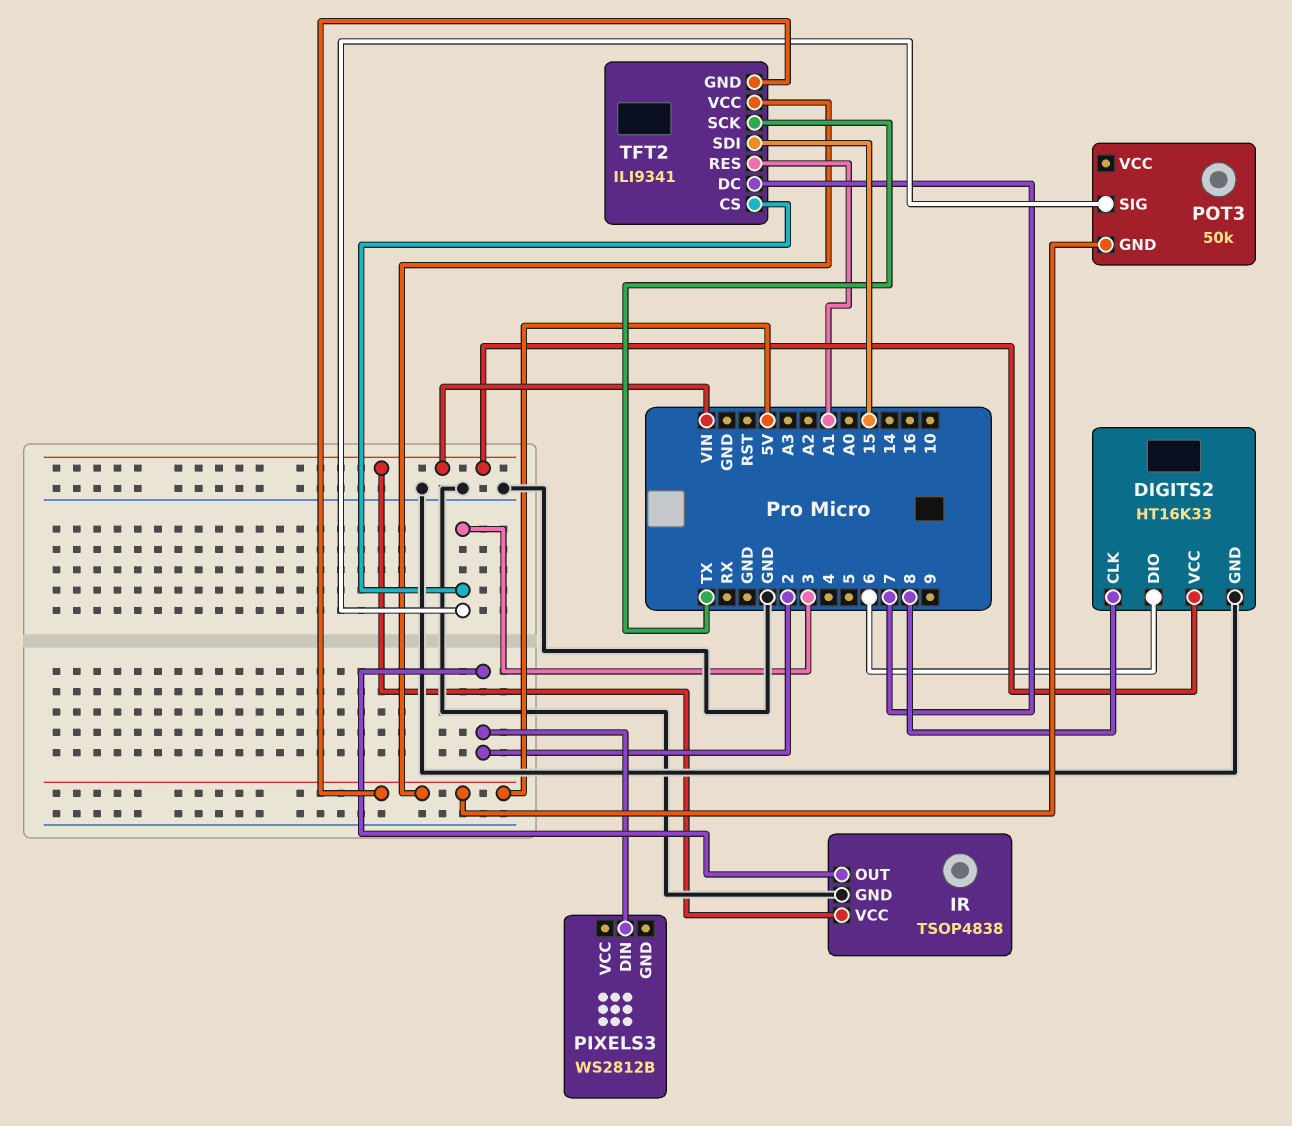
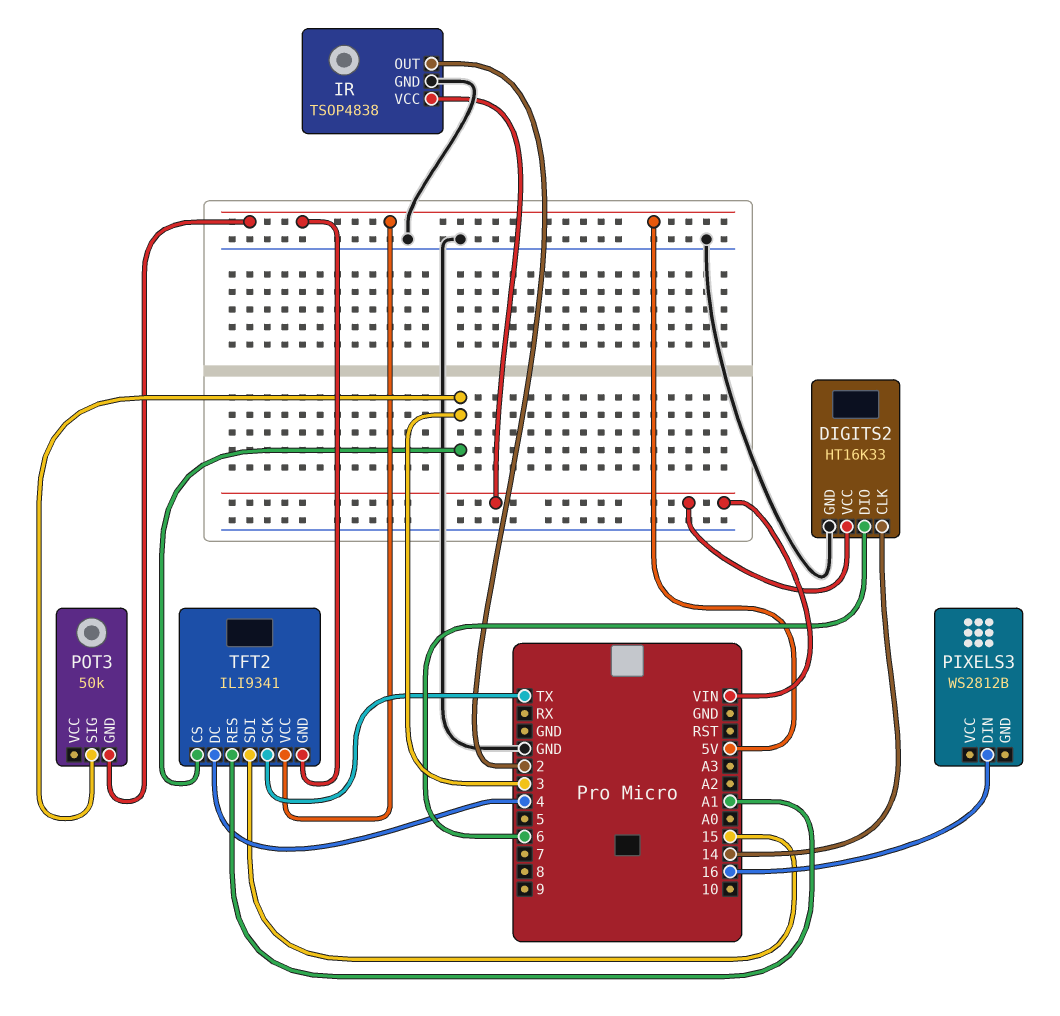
DIGITS2 pin CLK: 8 -> 14
PIXELS3 pin DIN: 2 -> 16
TFT2 pin DC: 7 -> 4

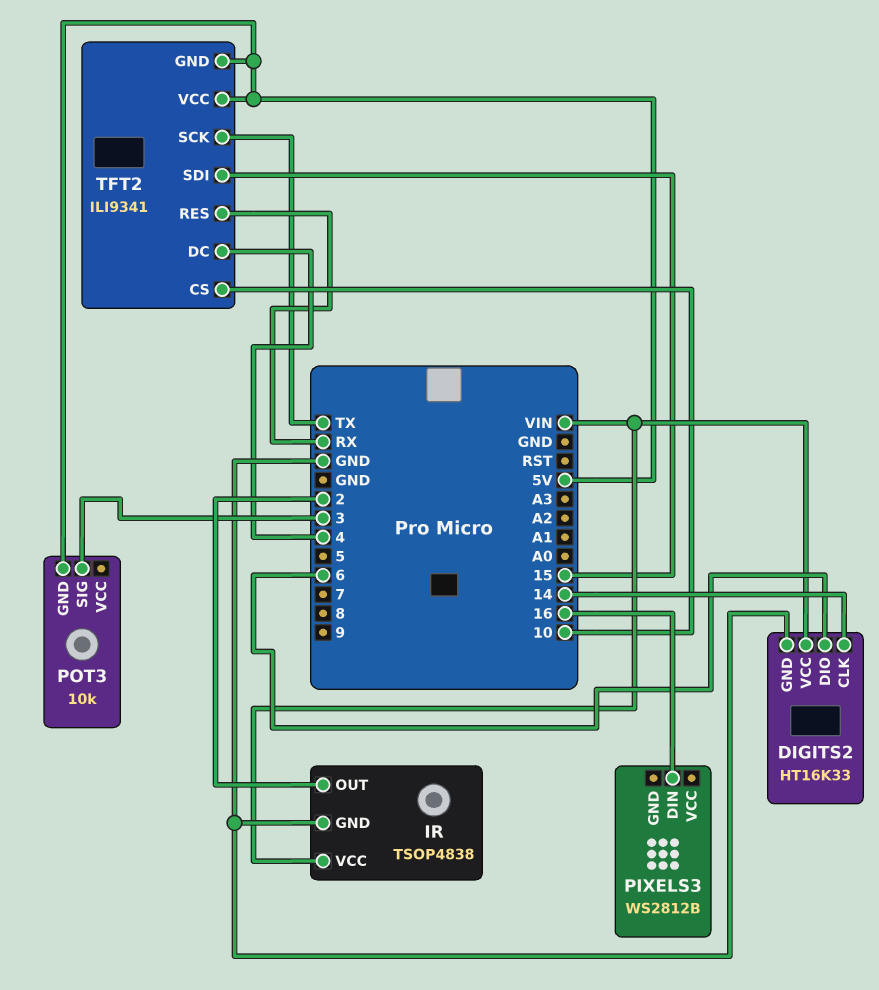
POT3: 50k -> 10k
TFT2 pin CS: 3 -> 10
TFT2 pin RES: A1 -> RX

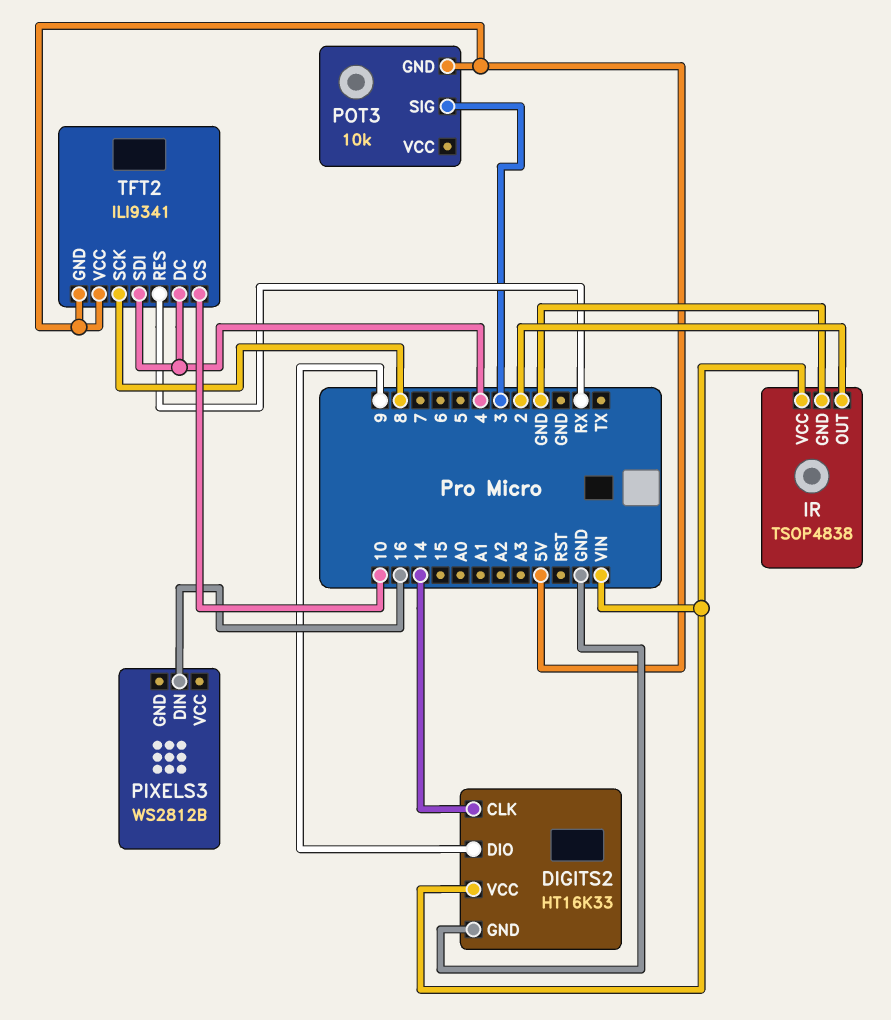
DIGITS2 pin DIO: 6 -> 9
TFT2 pin SCK: TX -> 8
TFT2 pin SDI: 15 -> 4

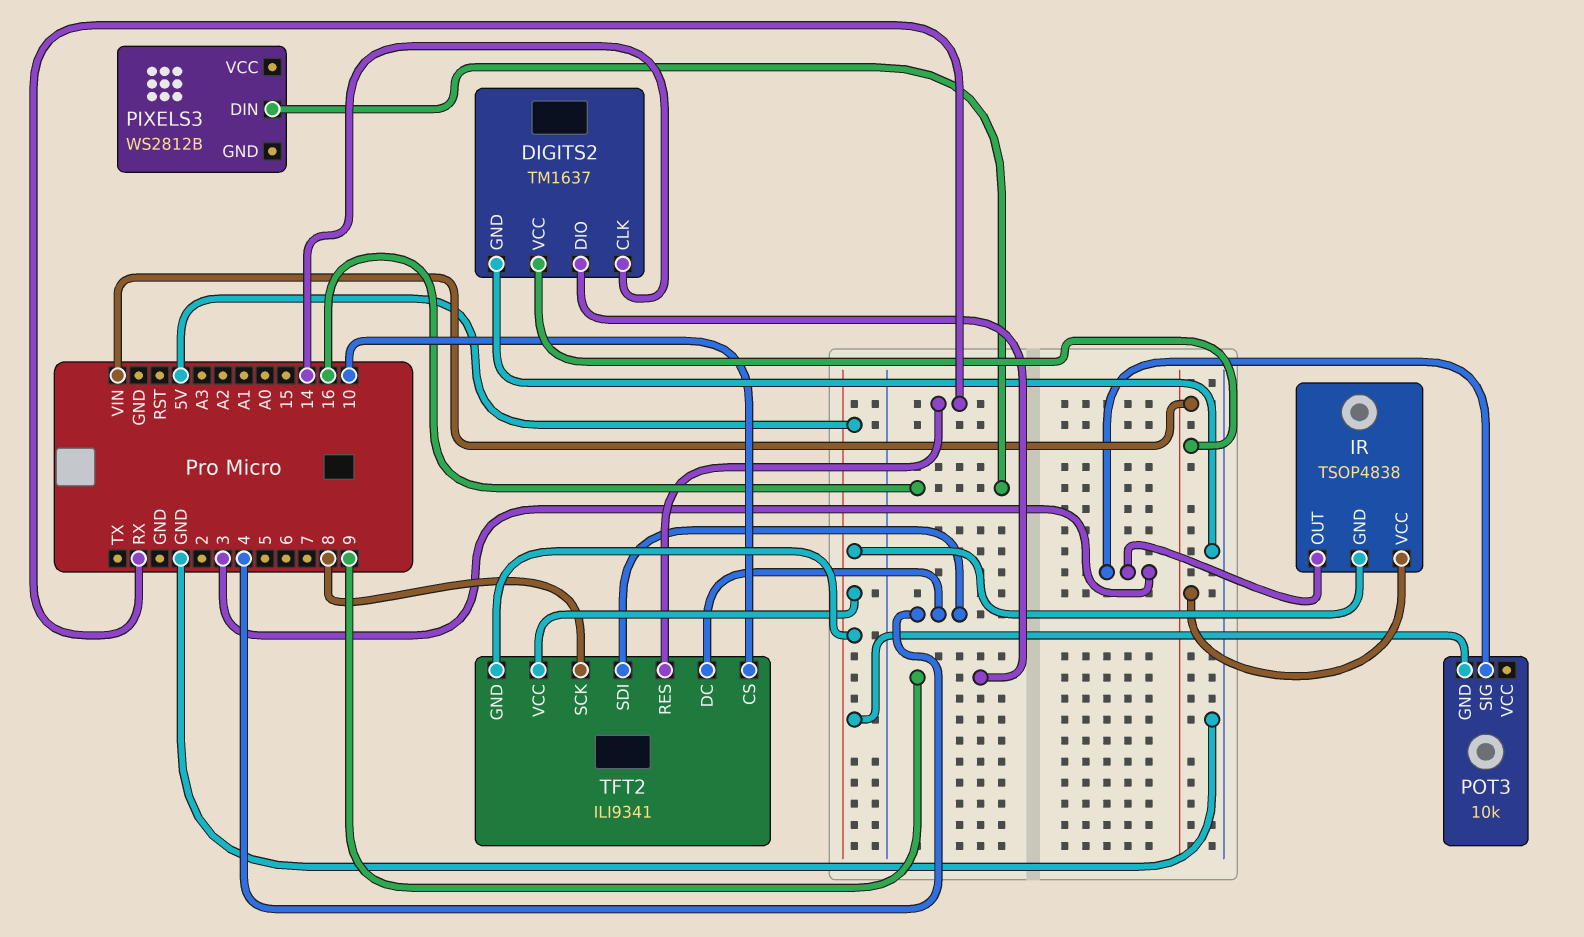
DIGITS2: HT16K33 -> TM1637
IR pin GND: GND -> 5V
IR pin OUT: 2 -> 3

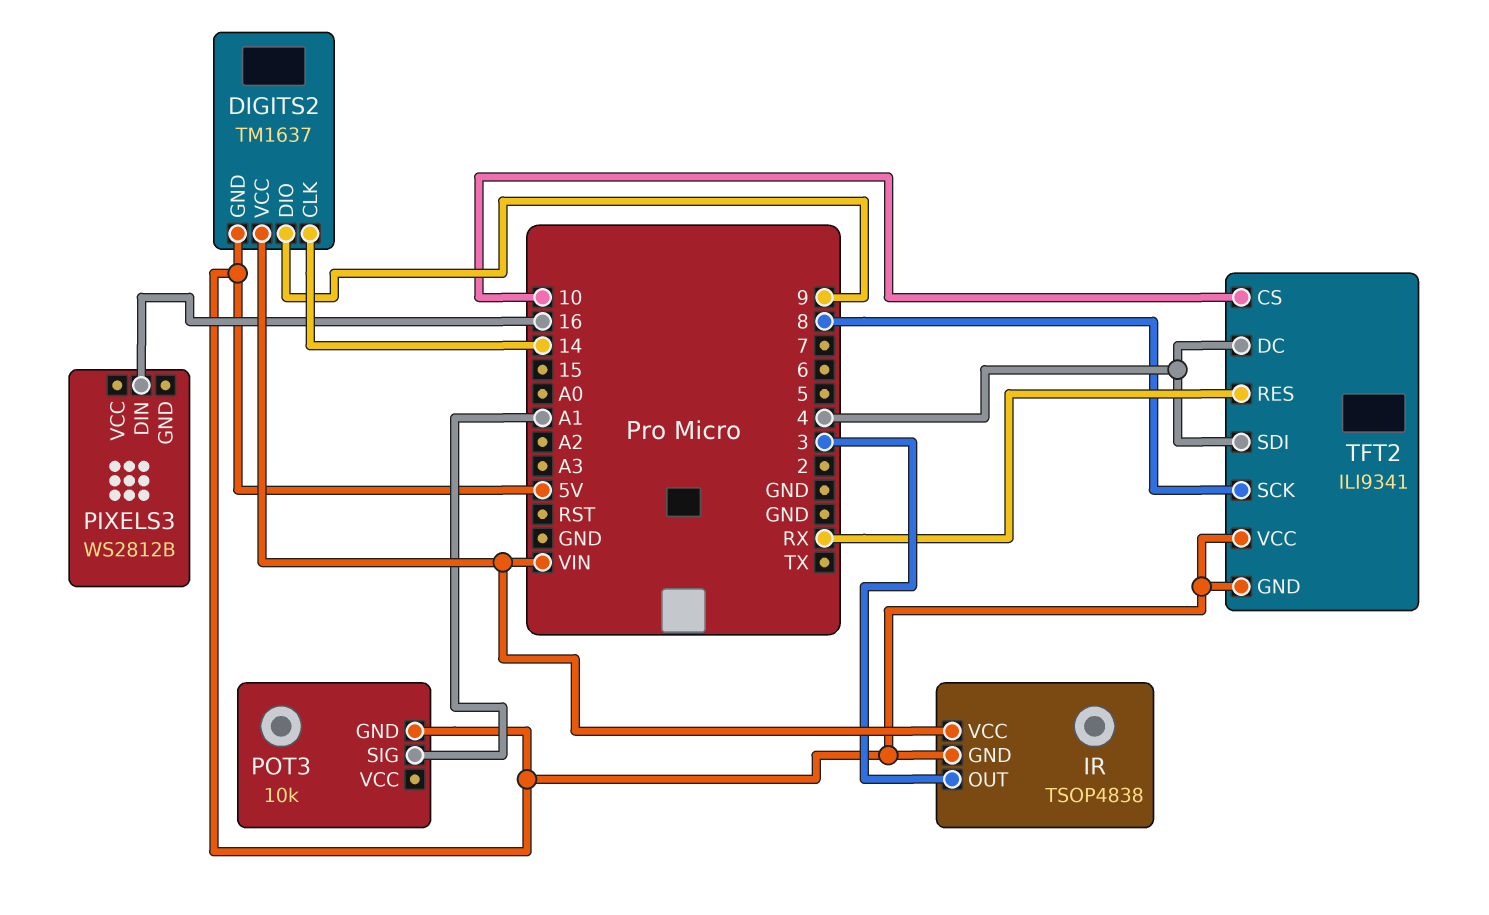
DIGITS2 pin GND: GND -> 5V
POT3 pin SIG: 3 -> A1

